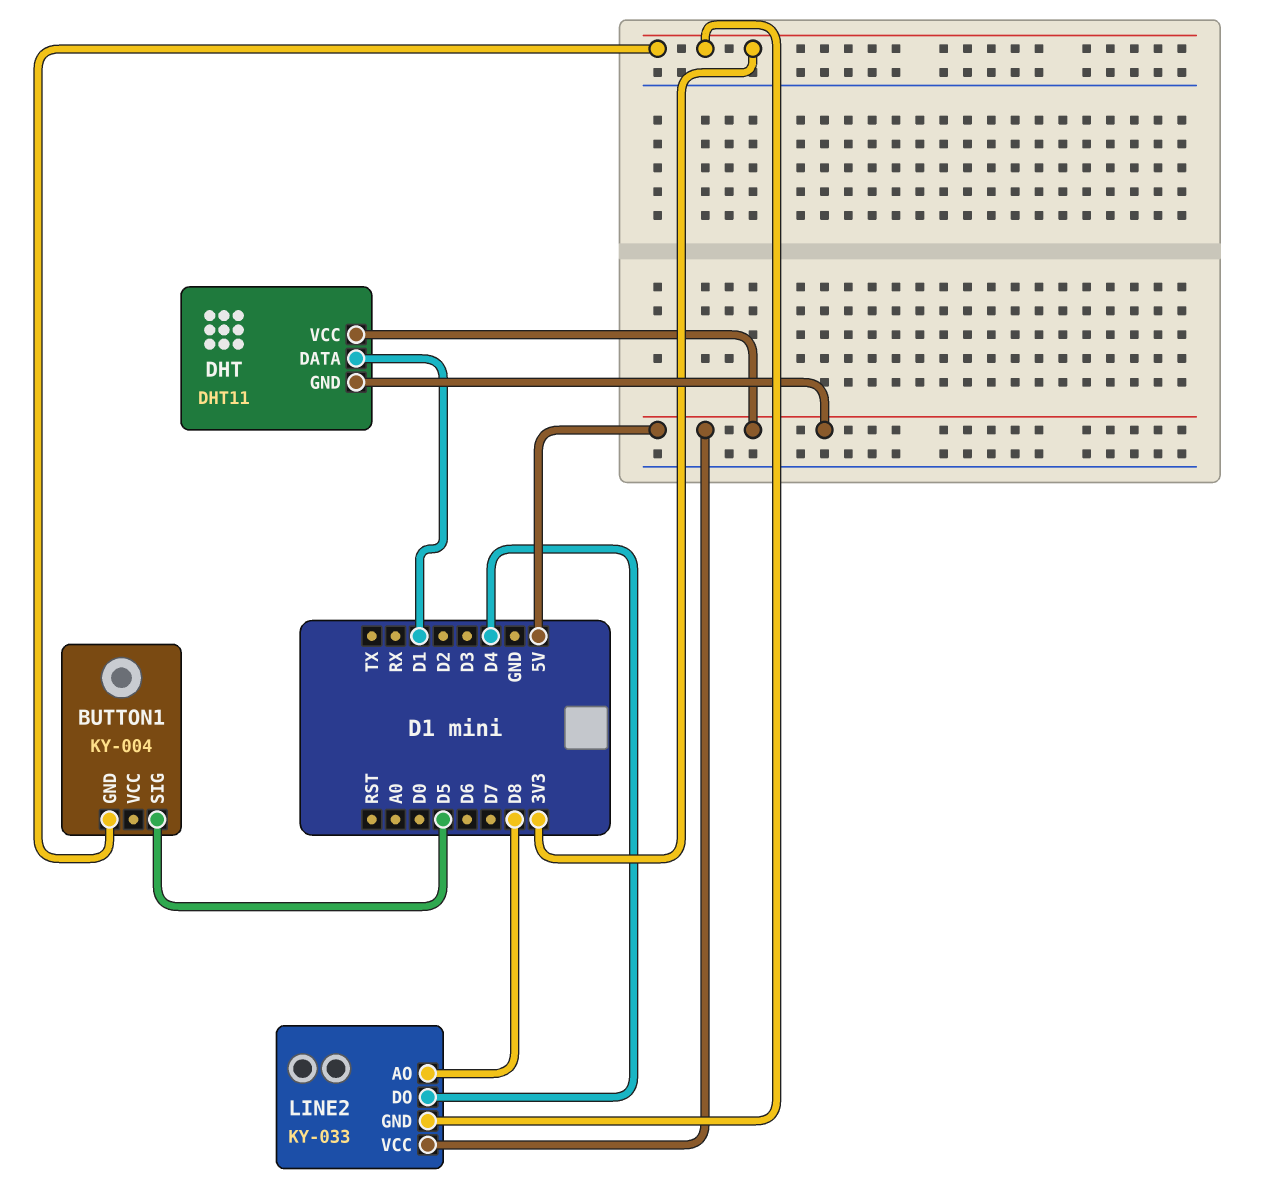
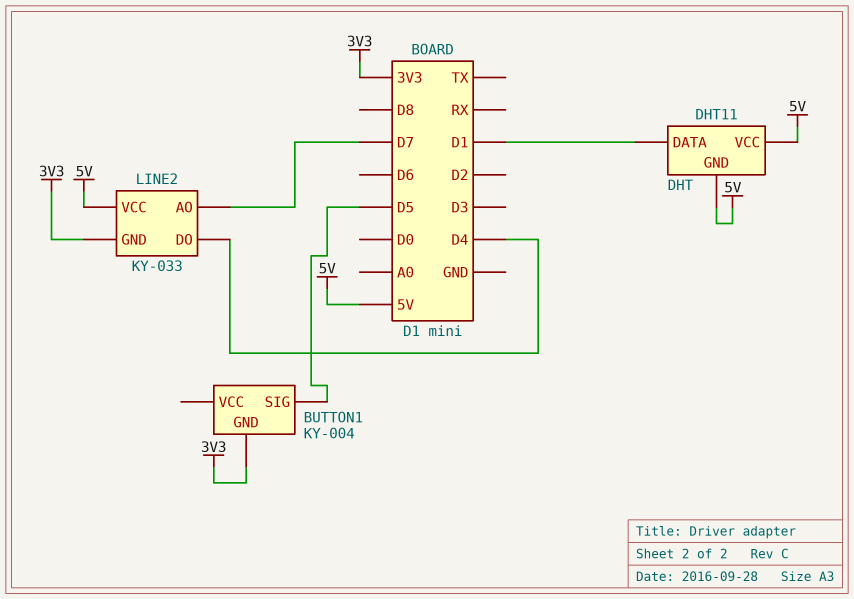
LINE2 pin AO: D8 -> D7

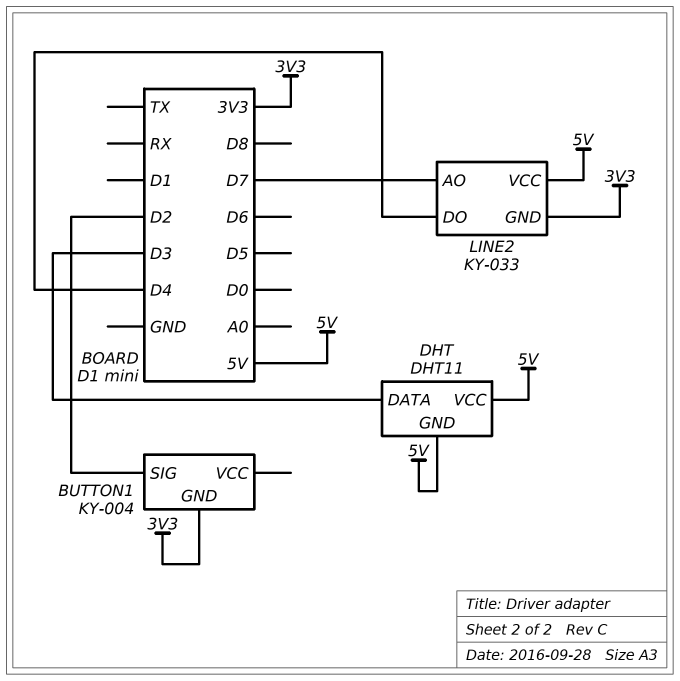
BUTTON1 pin SIG: D5 -> D2
DHT pin DATA: D1 -> D3

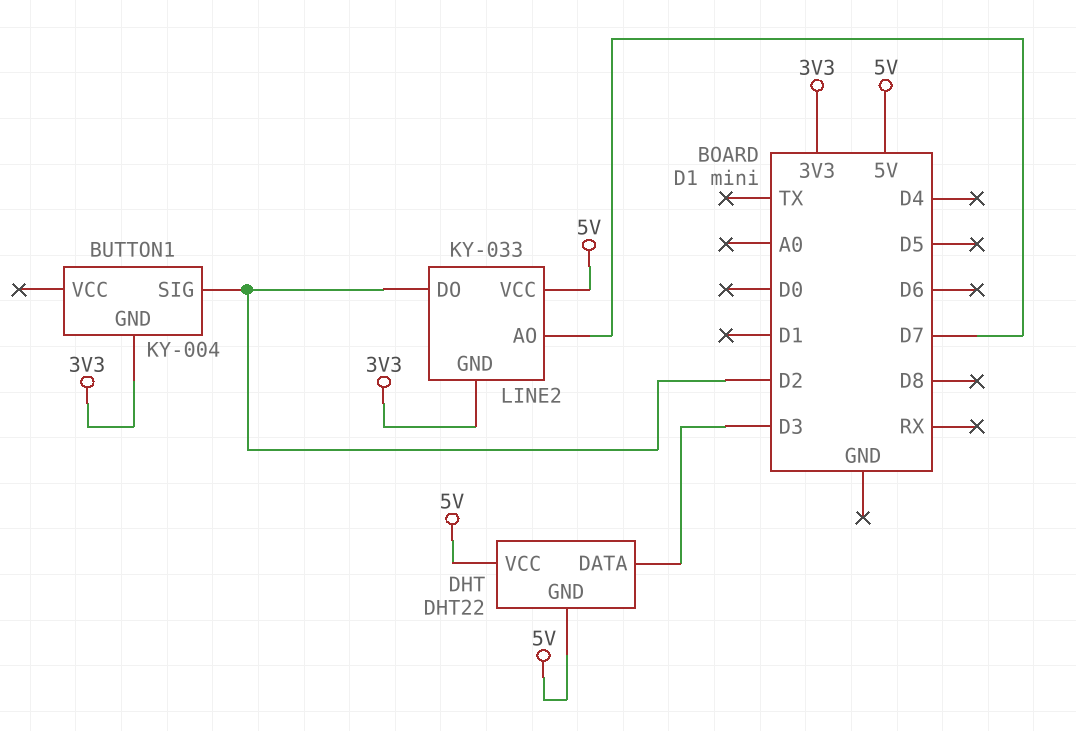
DHT: DHT11 -> DHT22
LINE2 pin DO: D4 -> D2

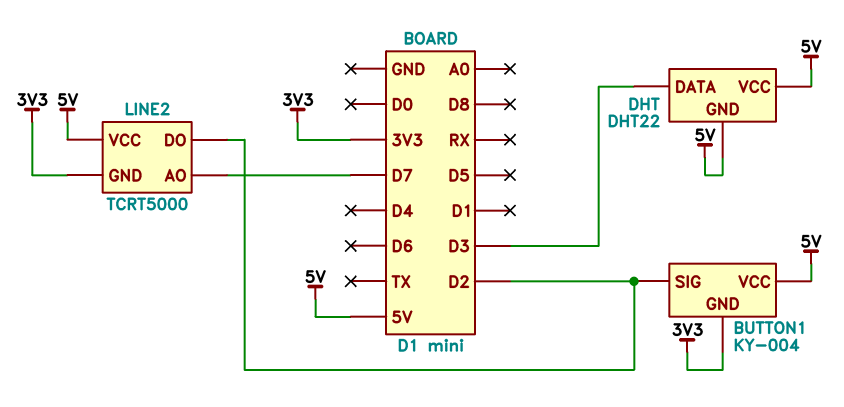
BUTTON1 pin VCC: none -> 5V
LINE2: KY-033 -> TCRT5000

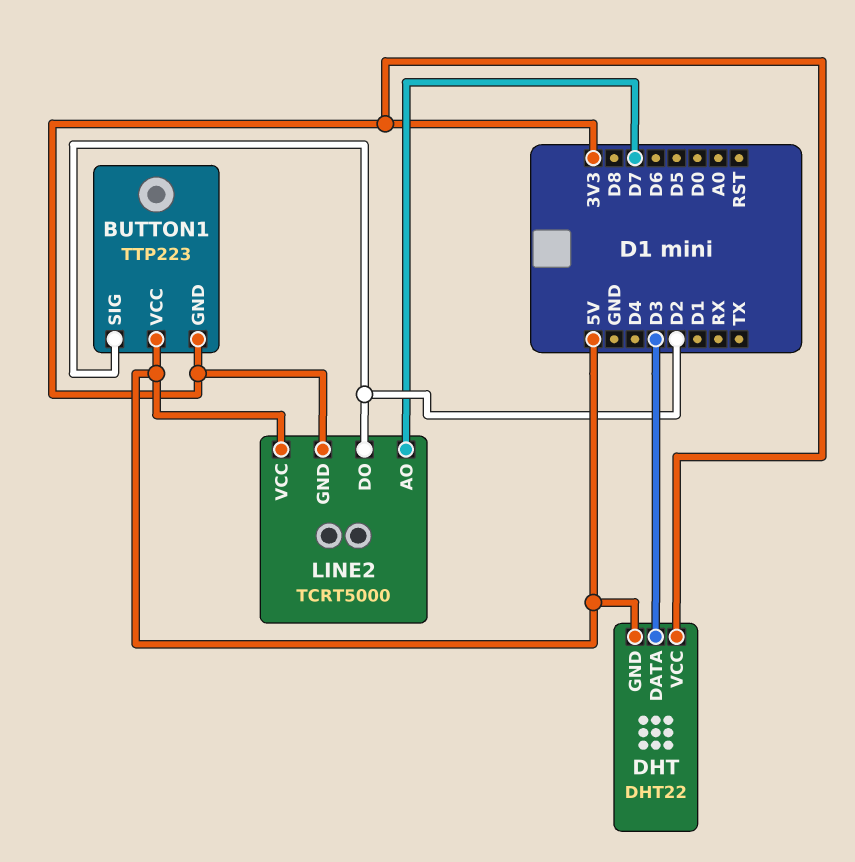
BUTTON1: KY-004 -> TTP223
DHT pin VCC: 5V -> 3V3

